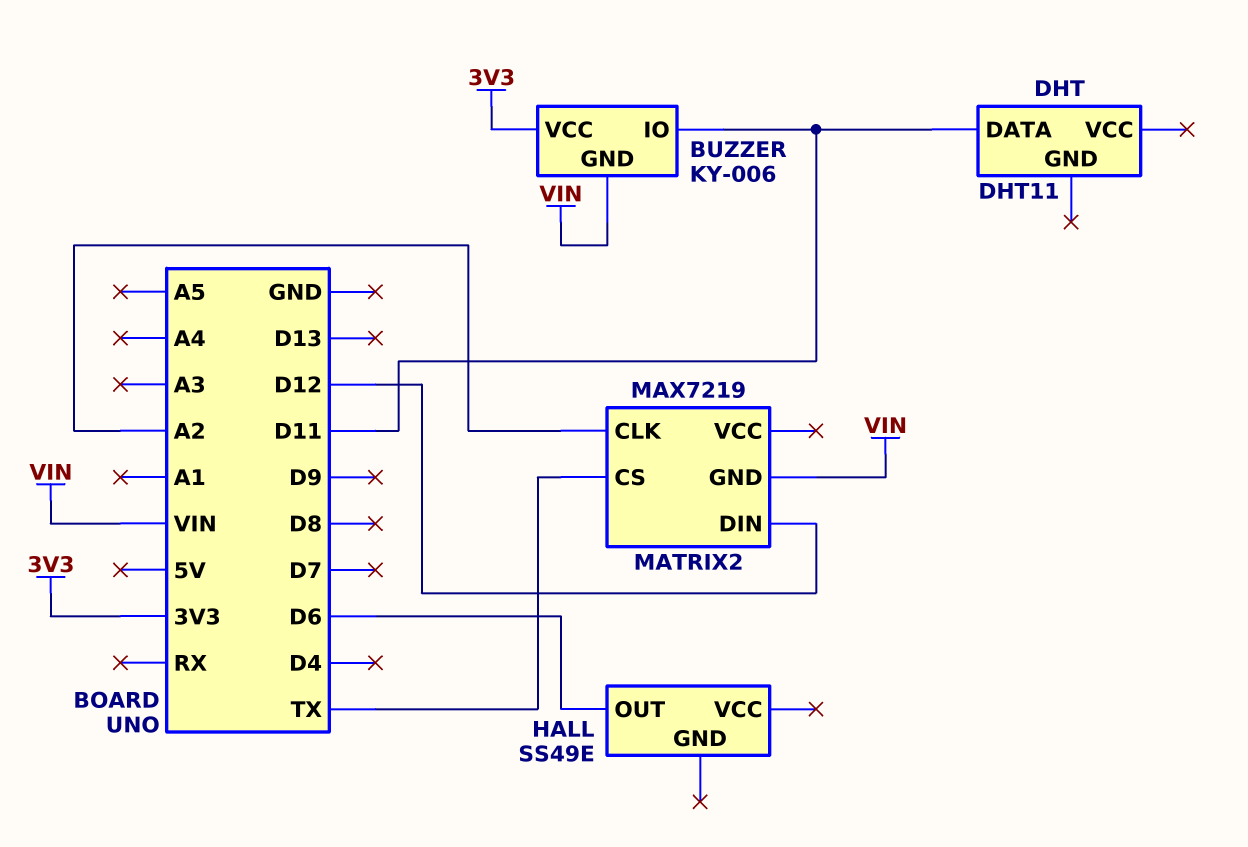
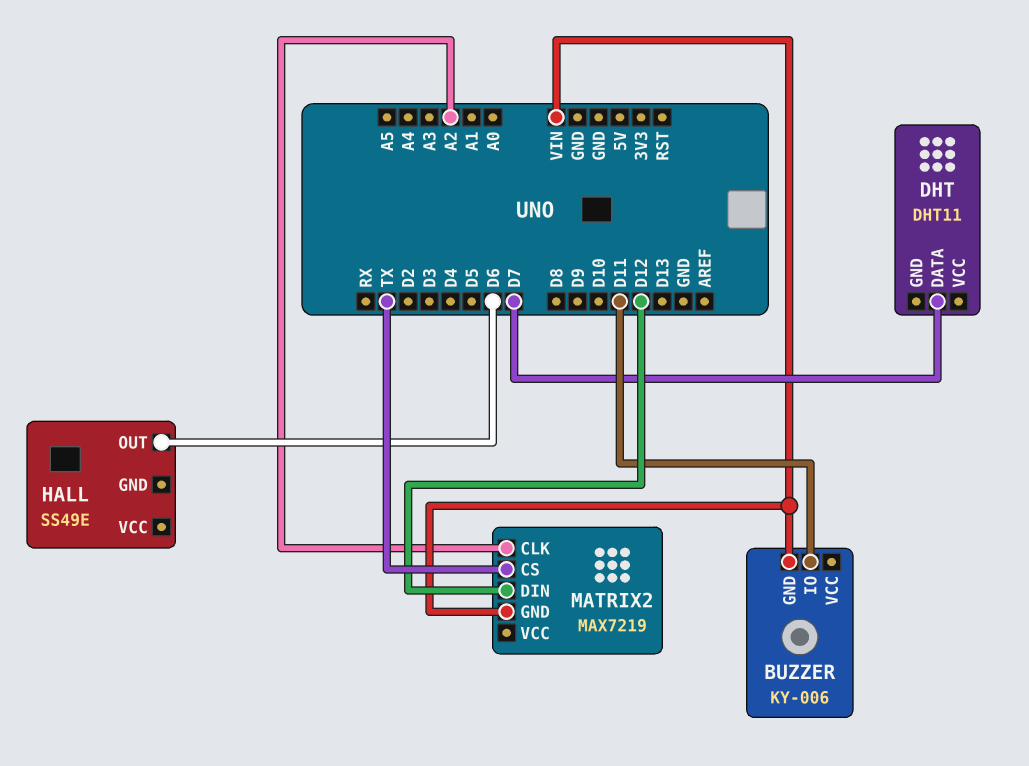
BUZZER pin VCC: 3V3 -> none
DHT pin DATA: D11 -> D7

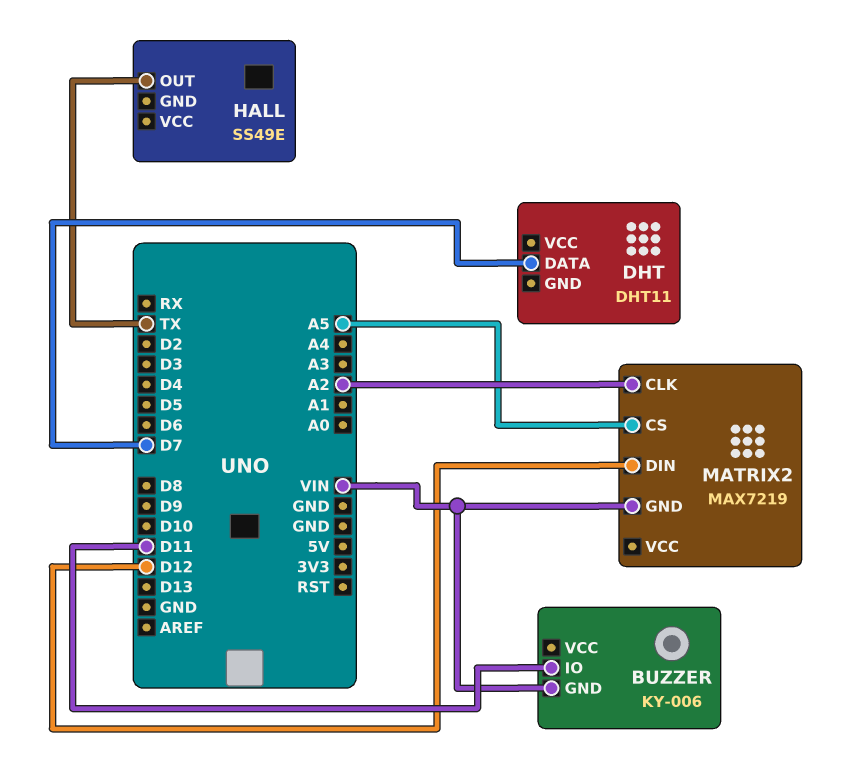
HALL pin OUT: D6 -> TX
MATRIX2 pin CS: TX -> A5

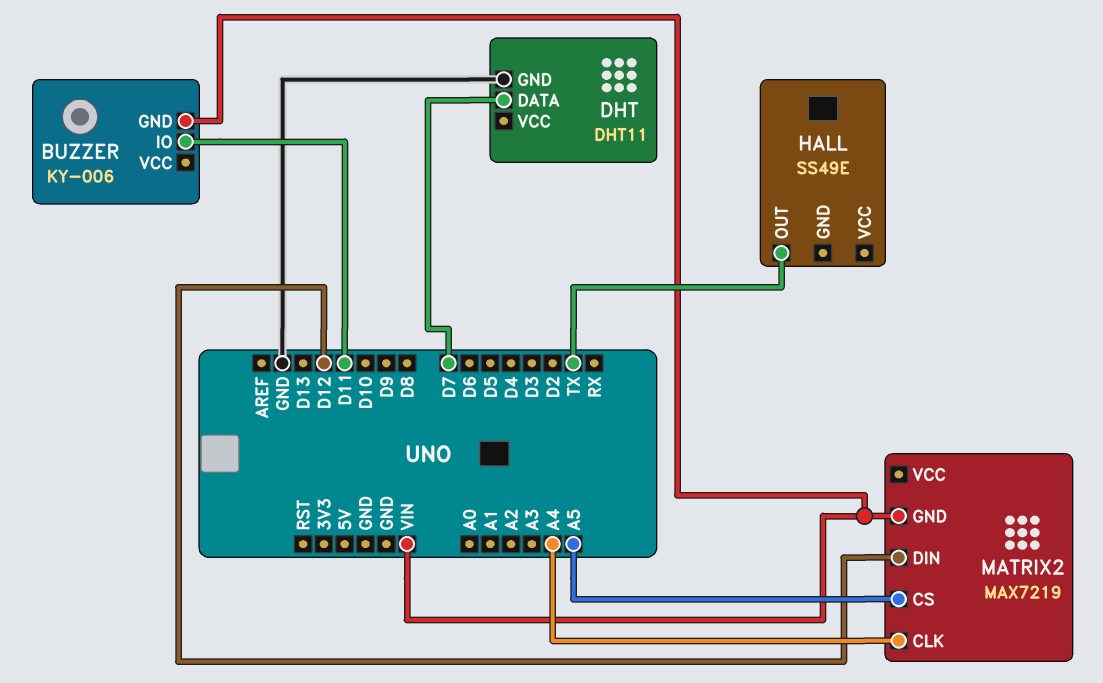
DHT pin GND: none -> GND
MATRIX2 pin CLK: A2 -> A4

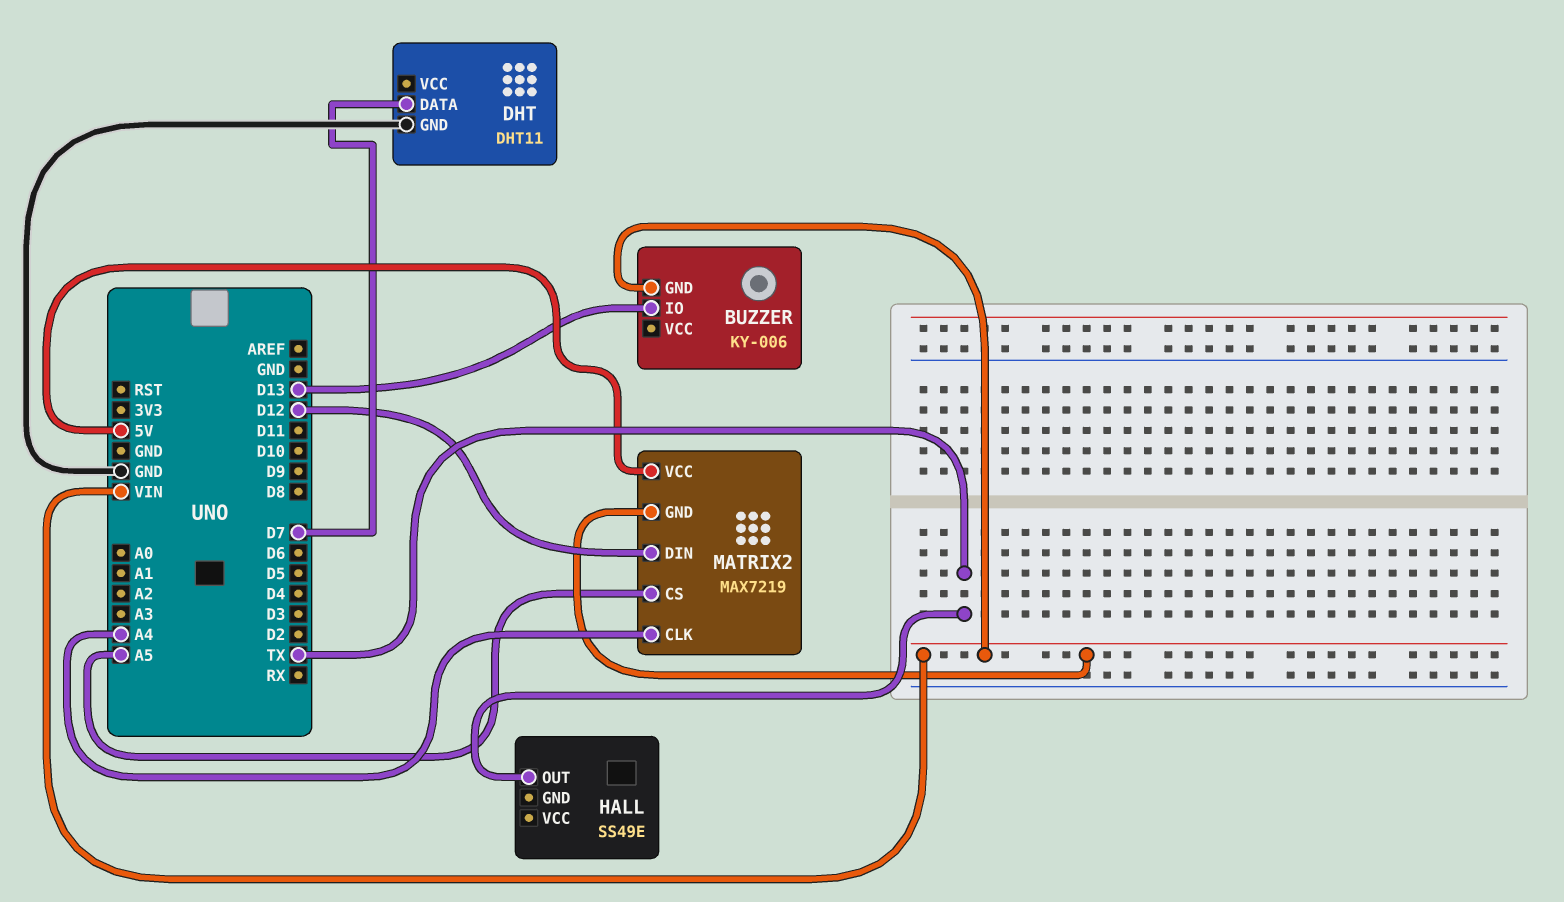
BUZZER pin IO: D11 -> D13
MATRIX2 pin VCC: none -> 5V

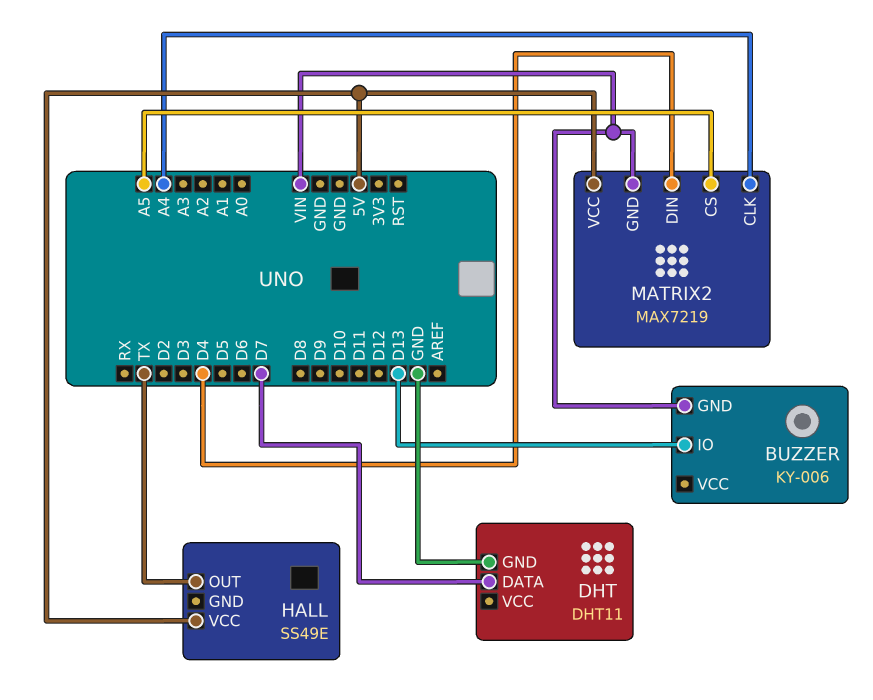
HALL pin VCC: none -> 5V
MATRIX2 pin DIN: D12 -> D4

